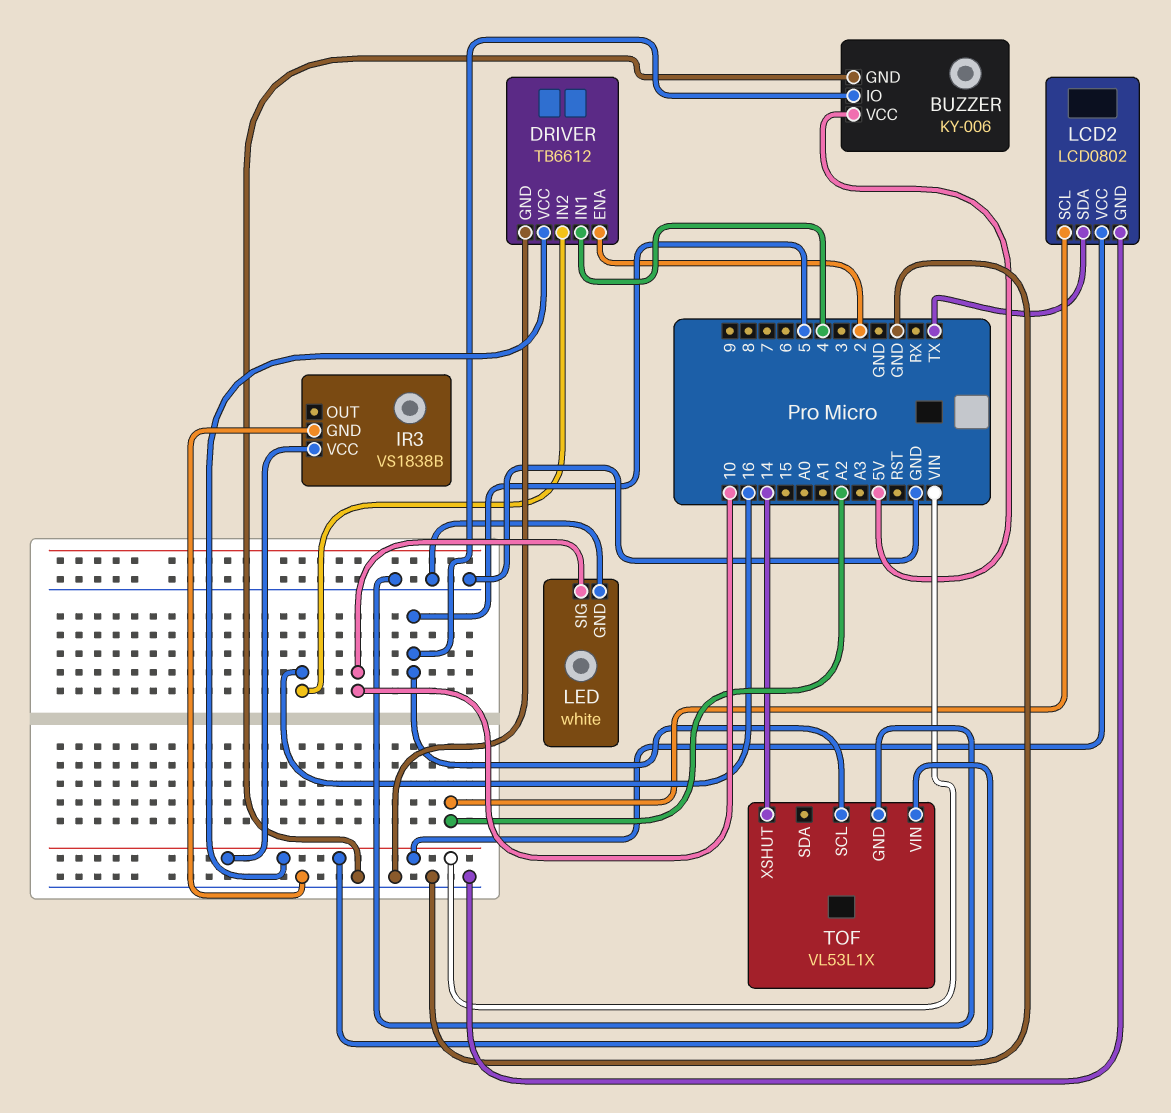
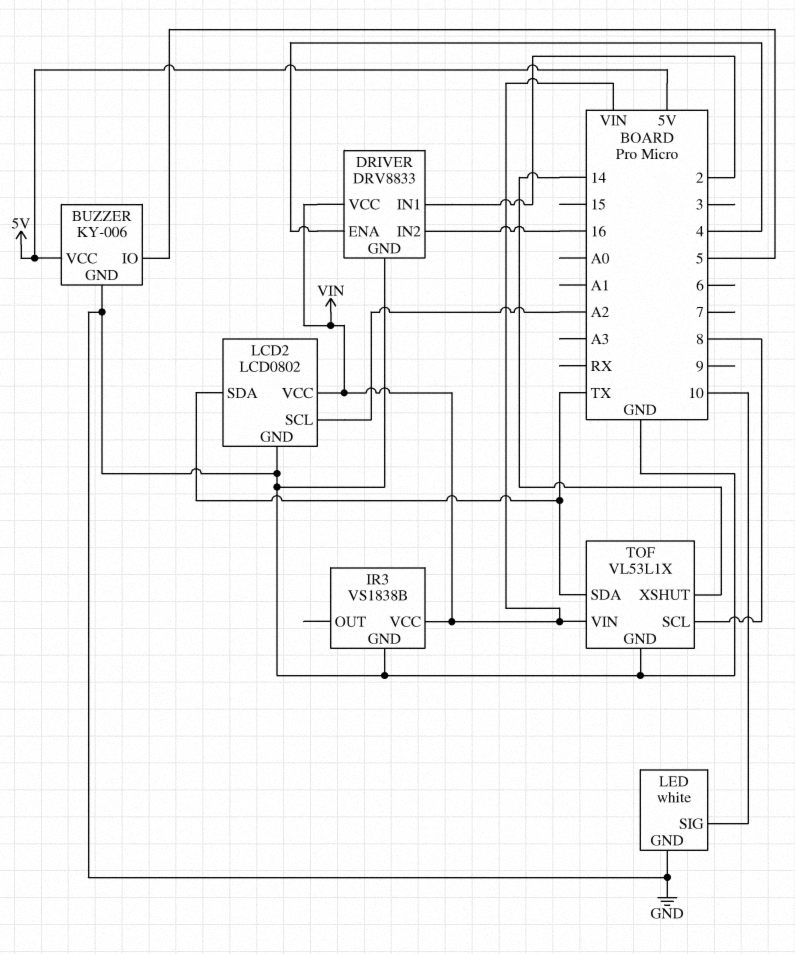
DRIVER: TB6612 -> DRV8833
DRIVER pin ENA: 2 -> 4
DRIVER pin IN1: 4 -> 2
TOF pin SCL: 5 -> 8
TOF pin SDA: none -> TX

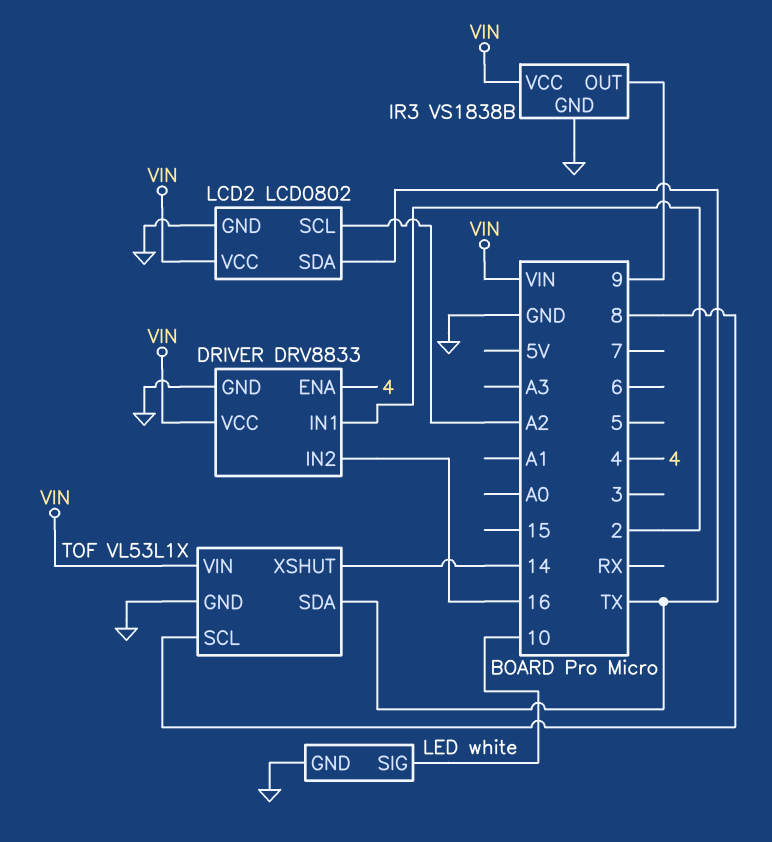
BUZZER: KY-006 -> none
BUZZER pin GND: GND -> none
BUZZER pin IO: 5 -> none
BUZZER pin VCC: 5V -> none
IR3 pin OUT: none -> 9

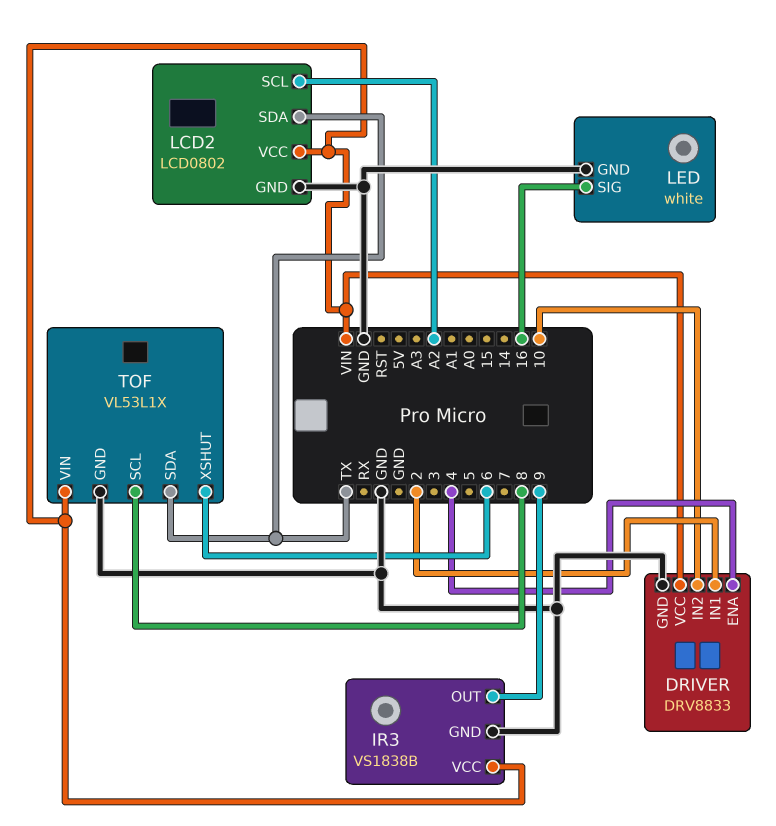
DRIVER pin IN2: 16 -> 10
LED pin SIG: 10 -> 16
TOF pin XSHUT: 14 -> 6

